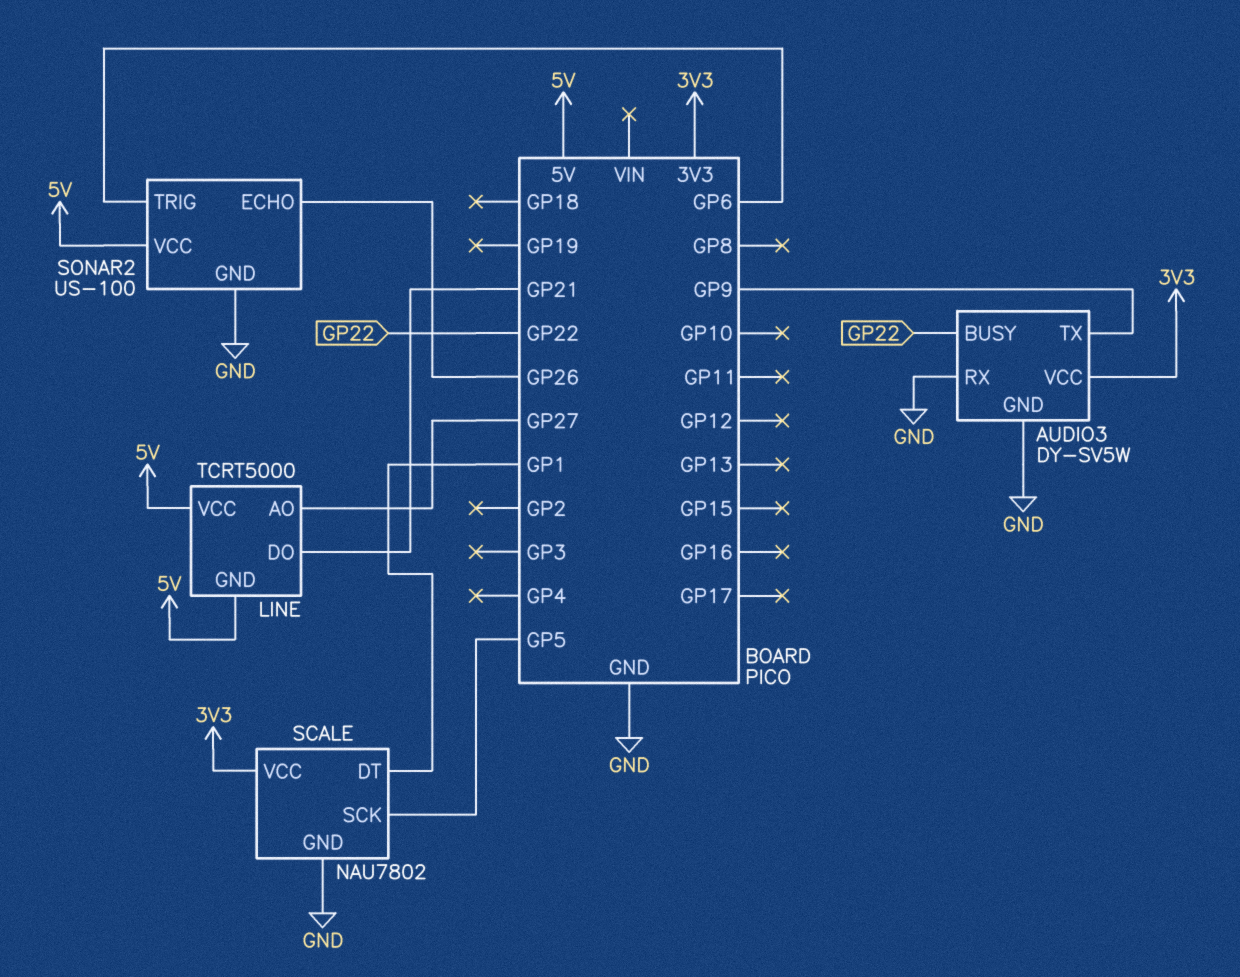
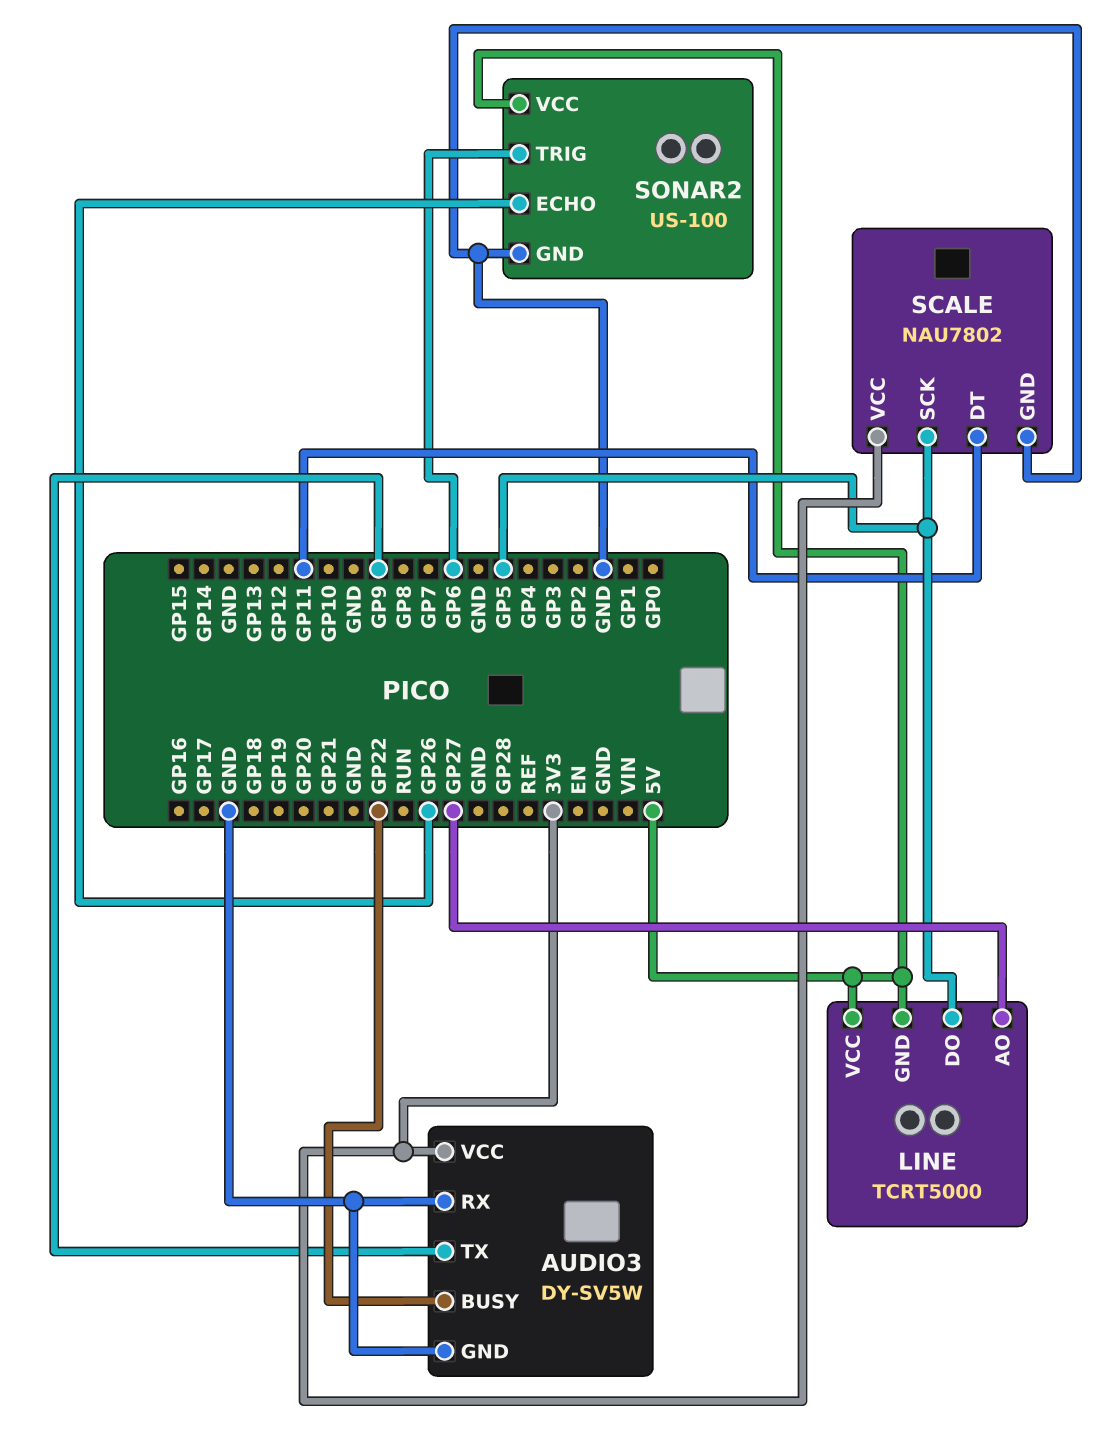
LINE pin DO: GP21 -> GP5
SCALE pin DT: GP1 -> GP11

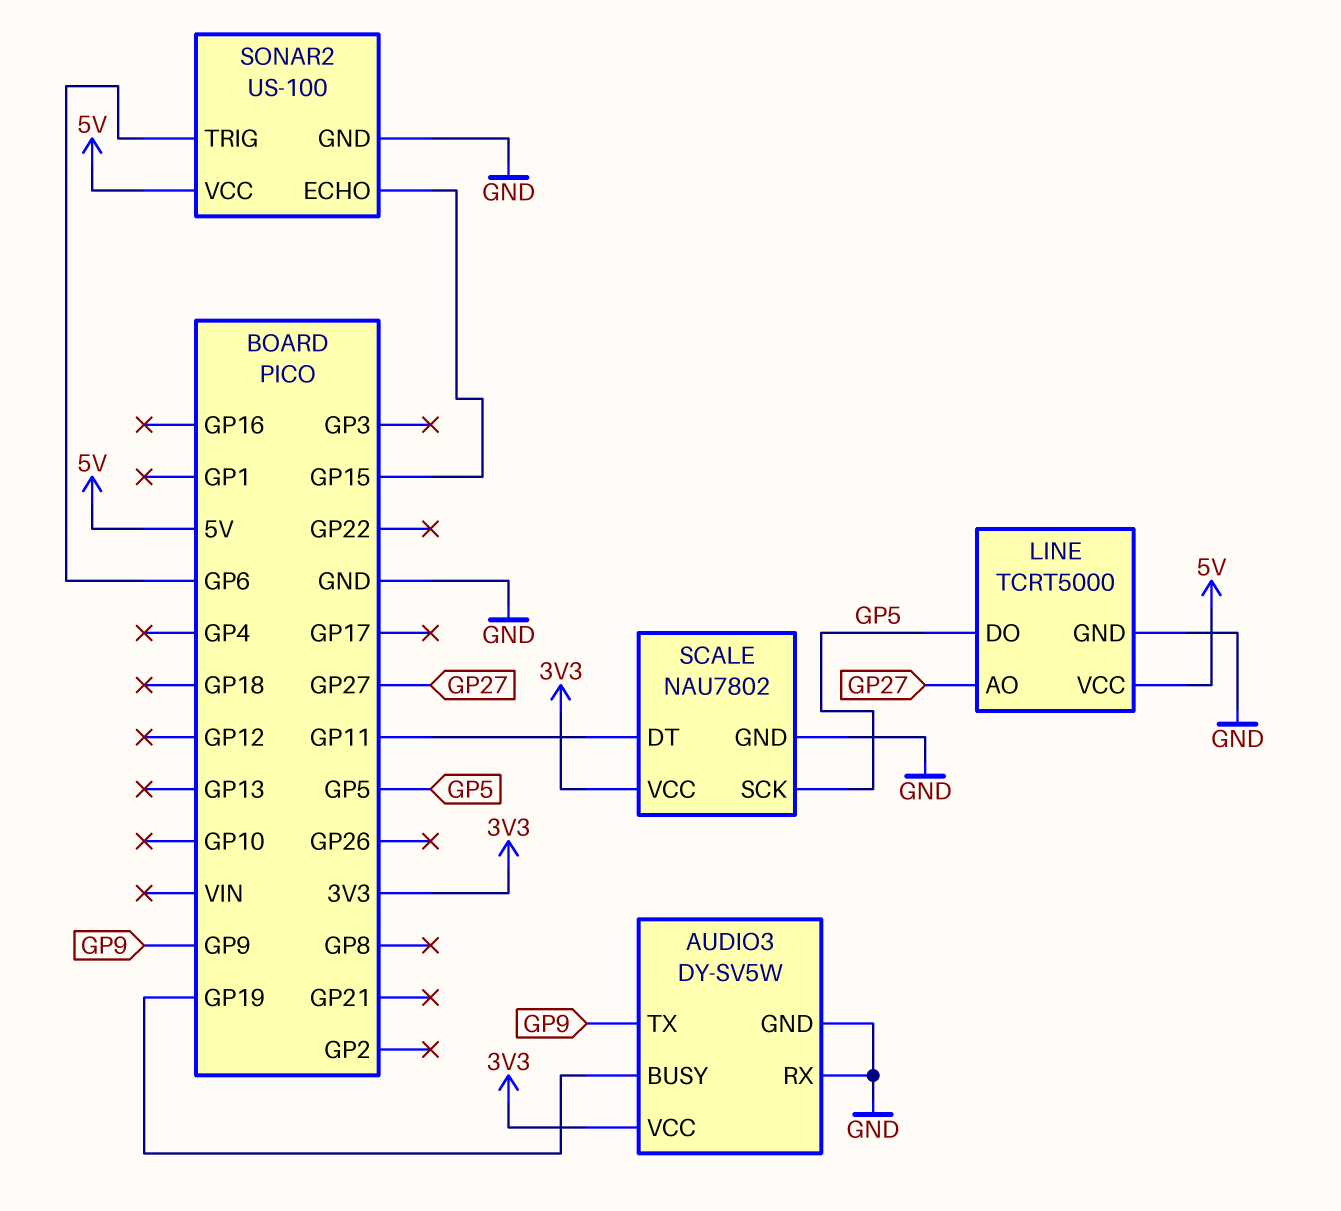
AUDIO3 pin BUSY: GP22 -> GP19
LINE pin GND: 5V -> GND
SONAR2 pin ECHO: GP26 -> GP15

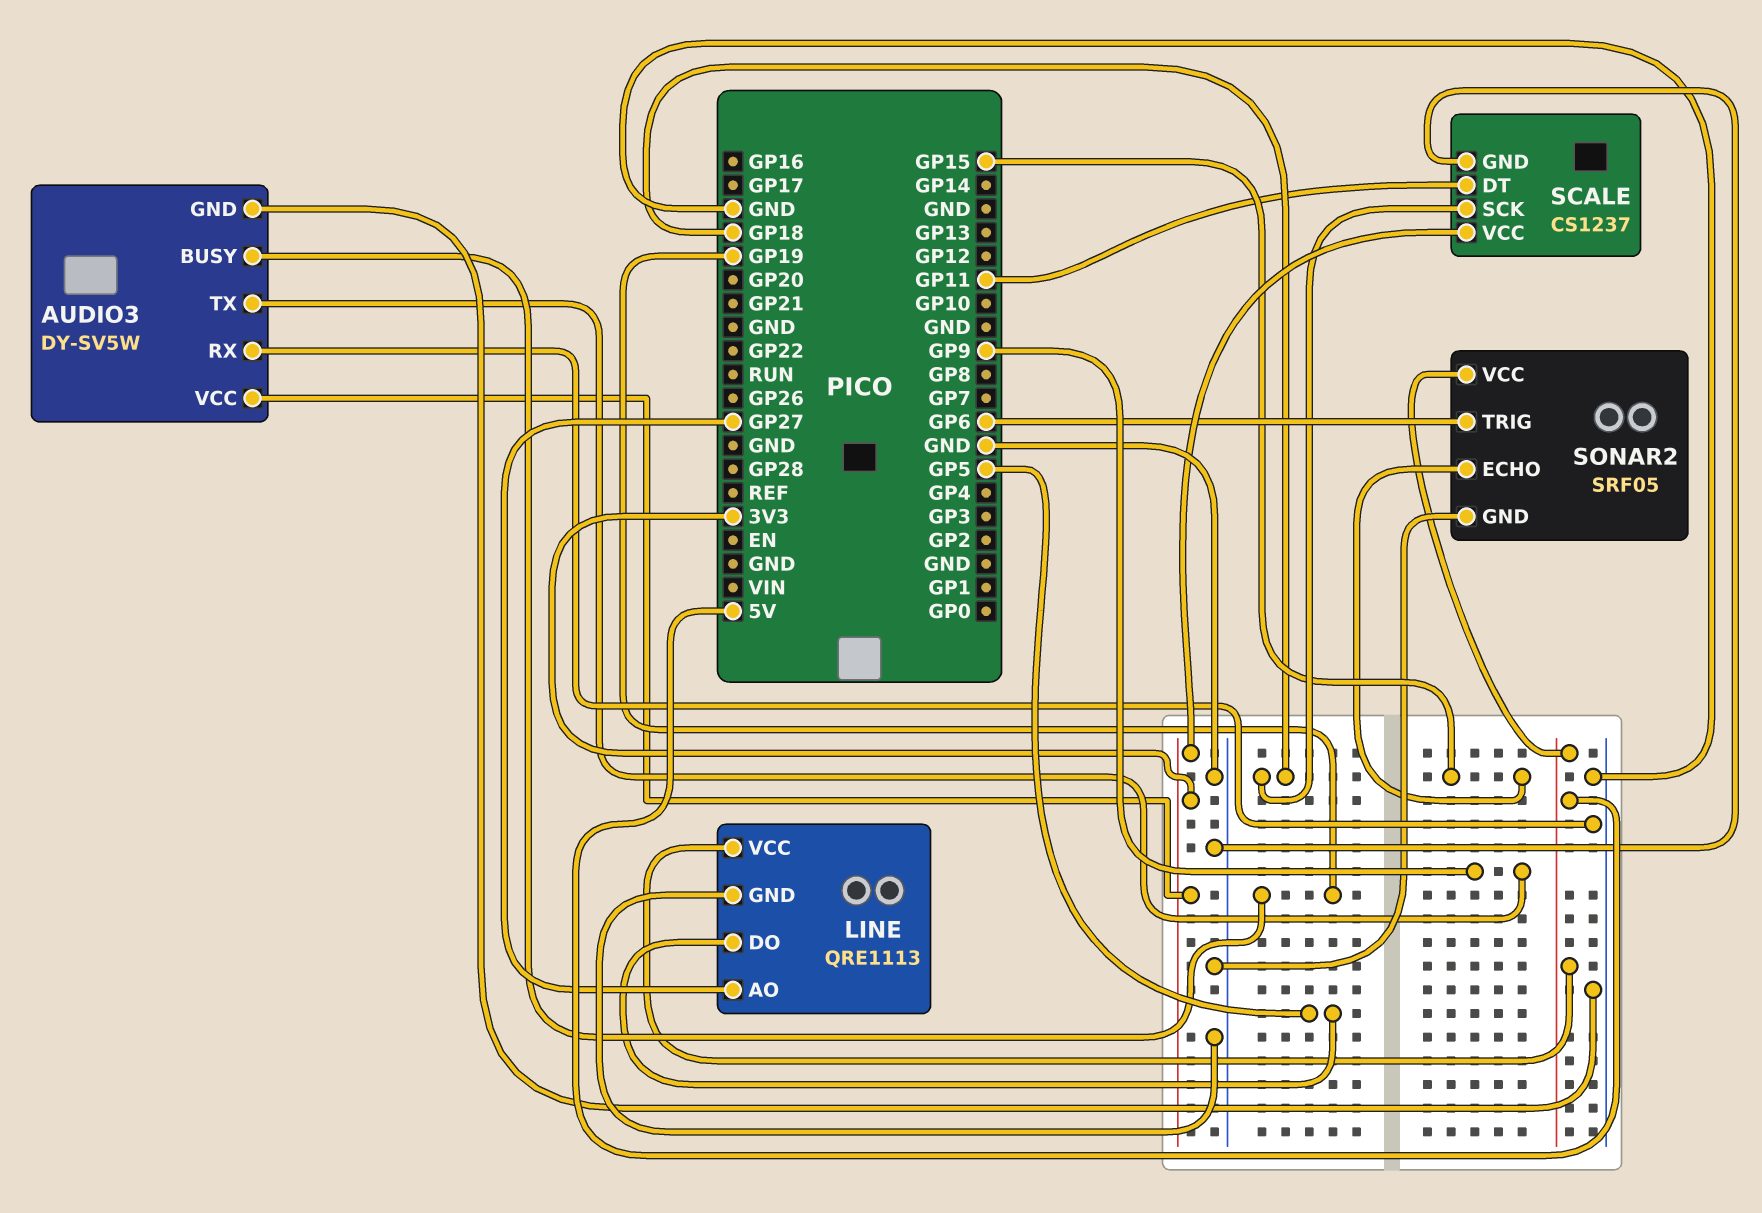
LINE: TCRT5000 -> QRE1113
SCALE: NAU7802 -> CS1237
SCALE pin SCK: GP5 -> GP18
SONAR2: US-100 -> SRF05

